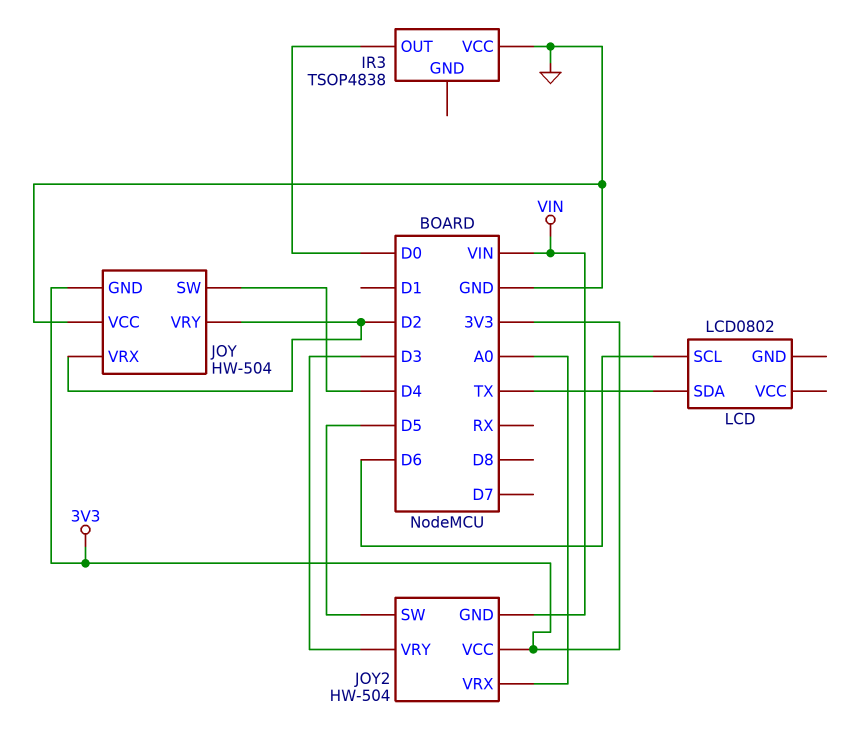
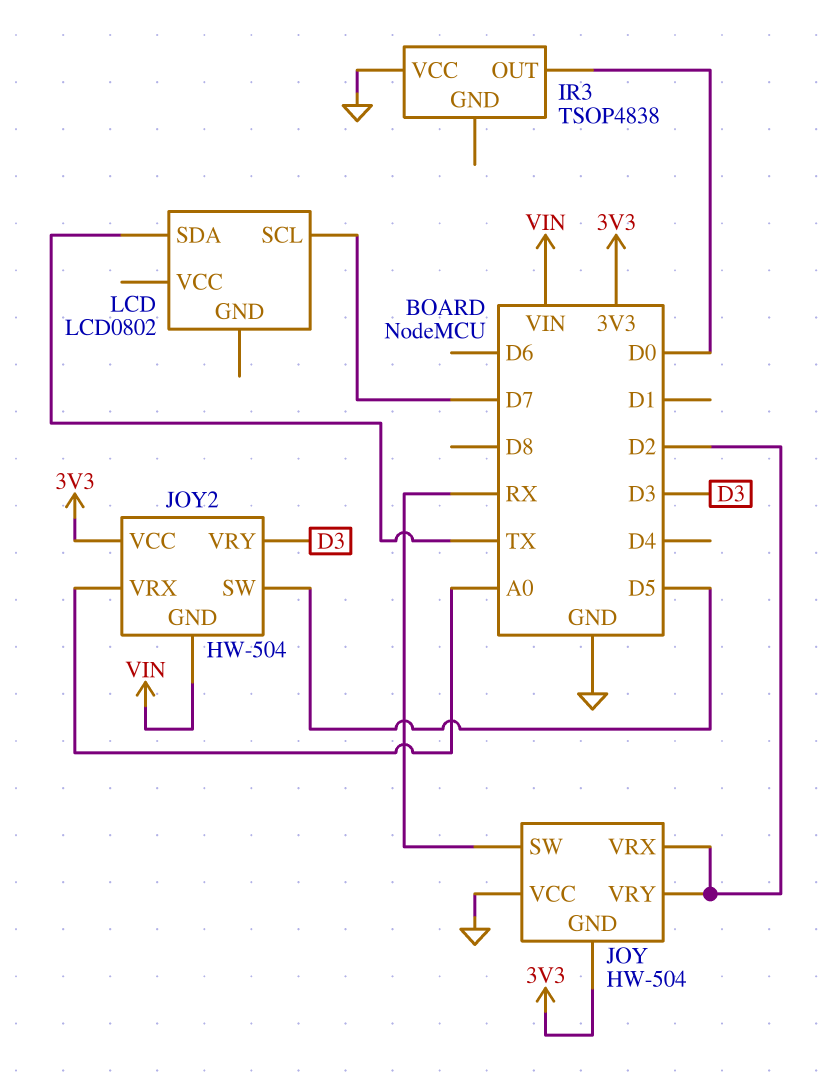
JOY pin SW: D4 -> RX
LCD pin SCL: D6 -> D7

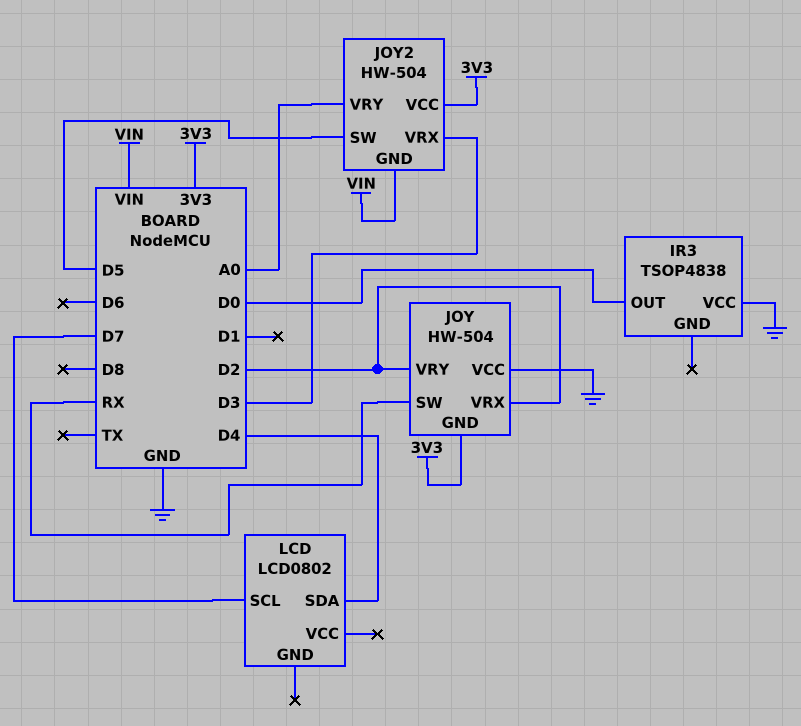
JOY2 pin VRX: A0 -> D3
JOY2 pin VRY: D3 -> A0
LCD pin SDA: TX -> D4

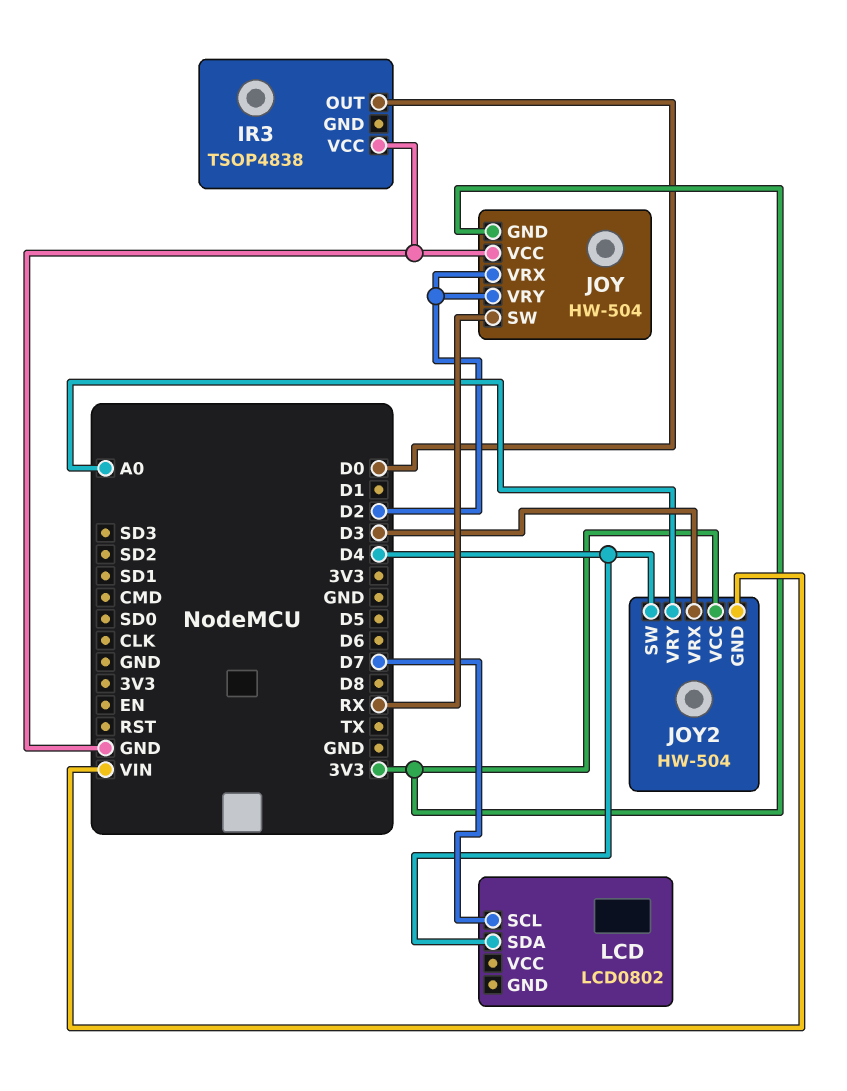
JOY2 pin SW: D5 -> D4

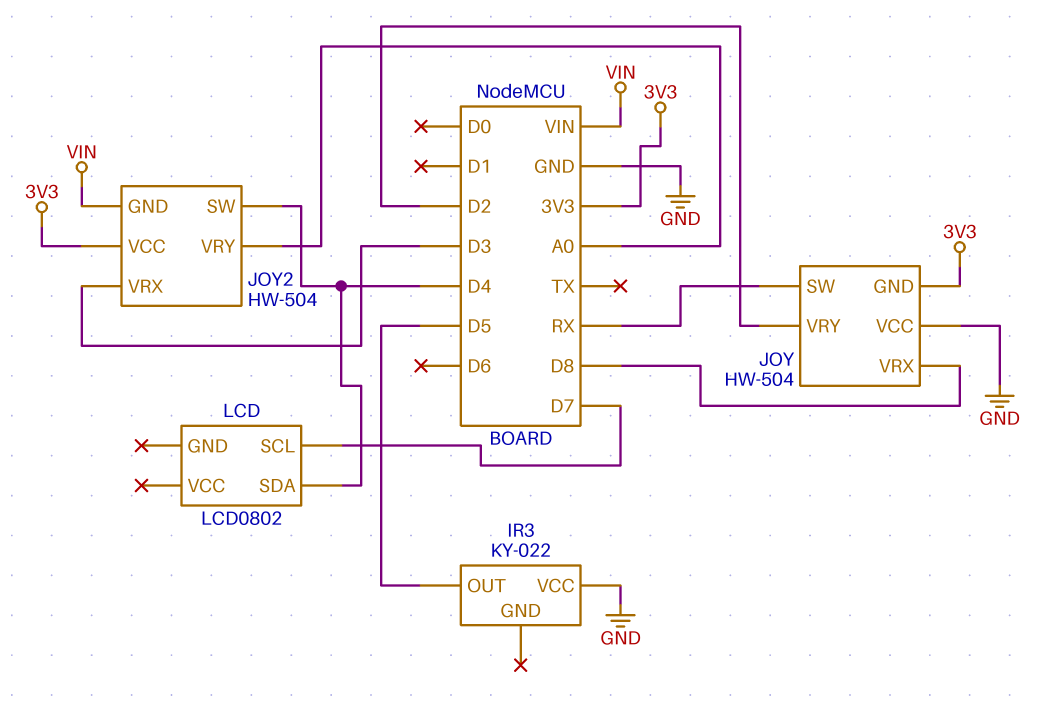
IR3: TSOP4838 -> KY-022
IR3 pin OUT: D0 -> D5
JOY pin VRX: D2 -> D8

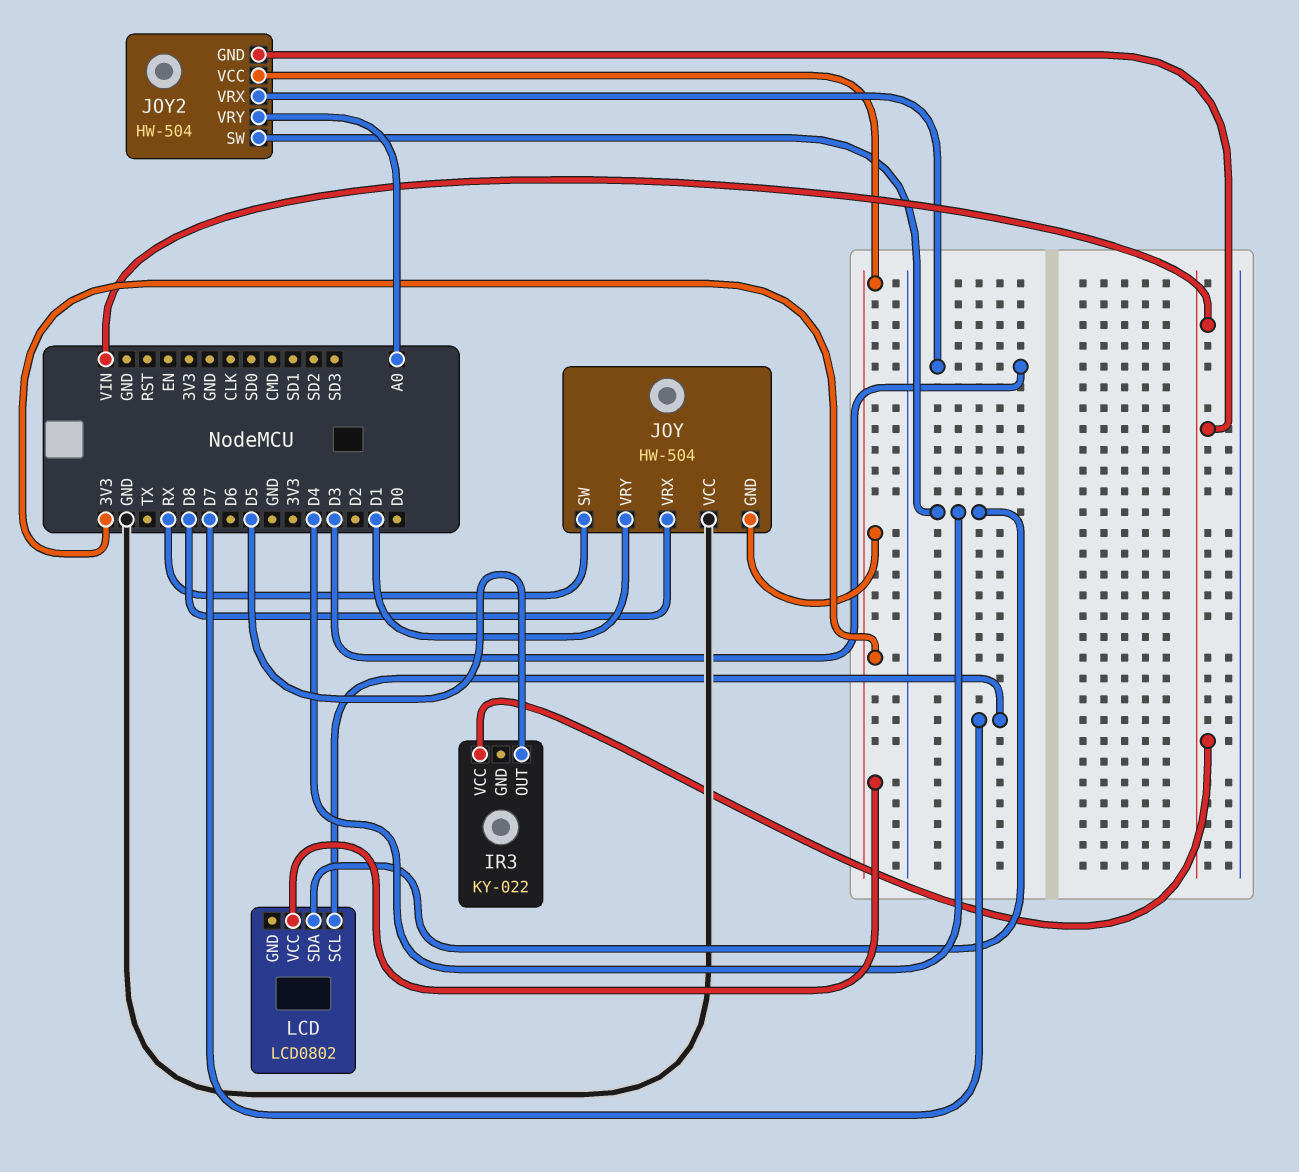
IR3 pin VCC: GND -> VIN
JOY pin VRY: D2 -> D1
LCD pin VCC: none -> 3V3

